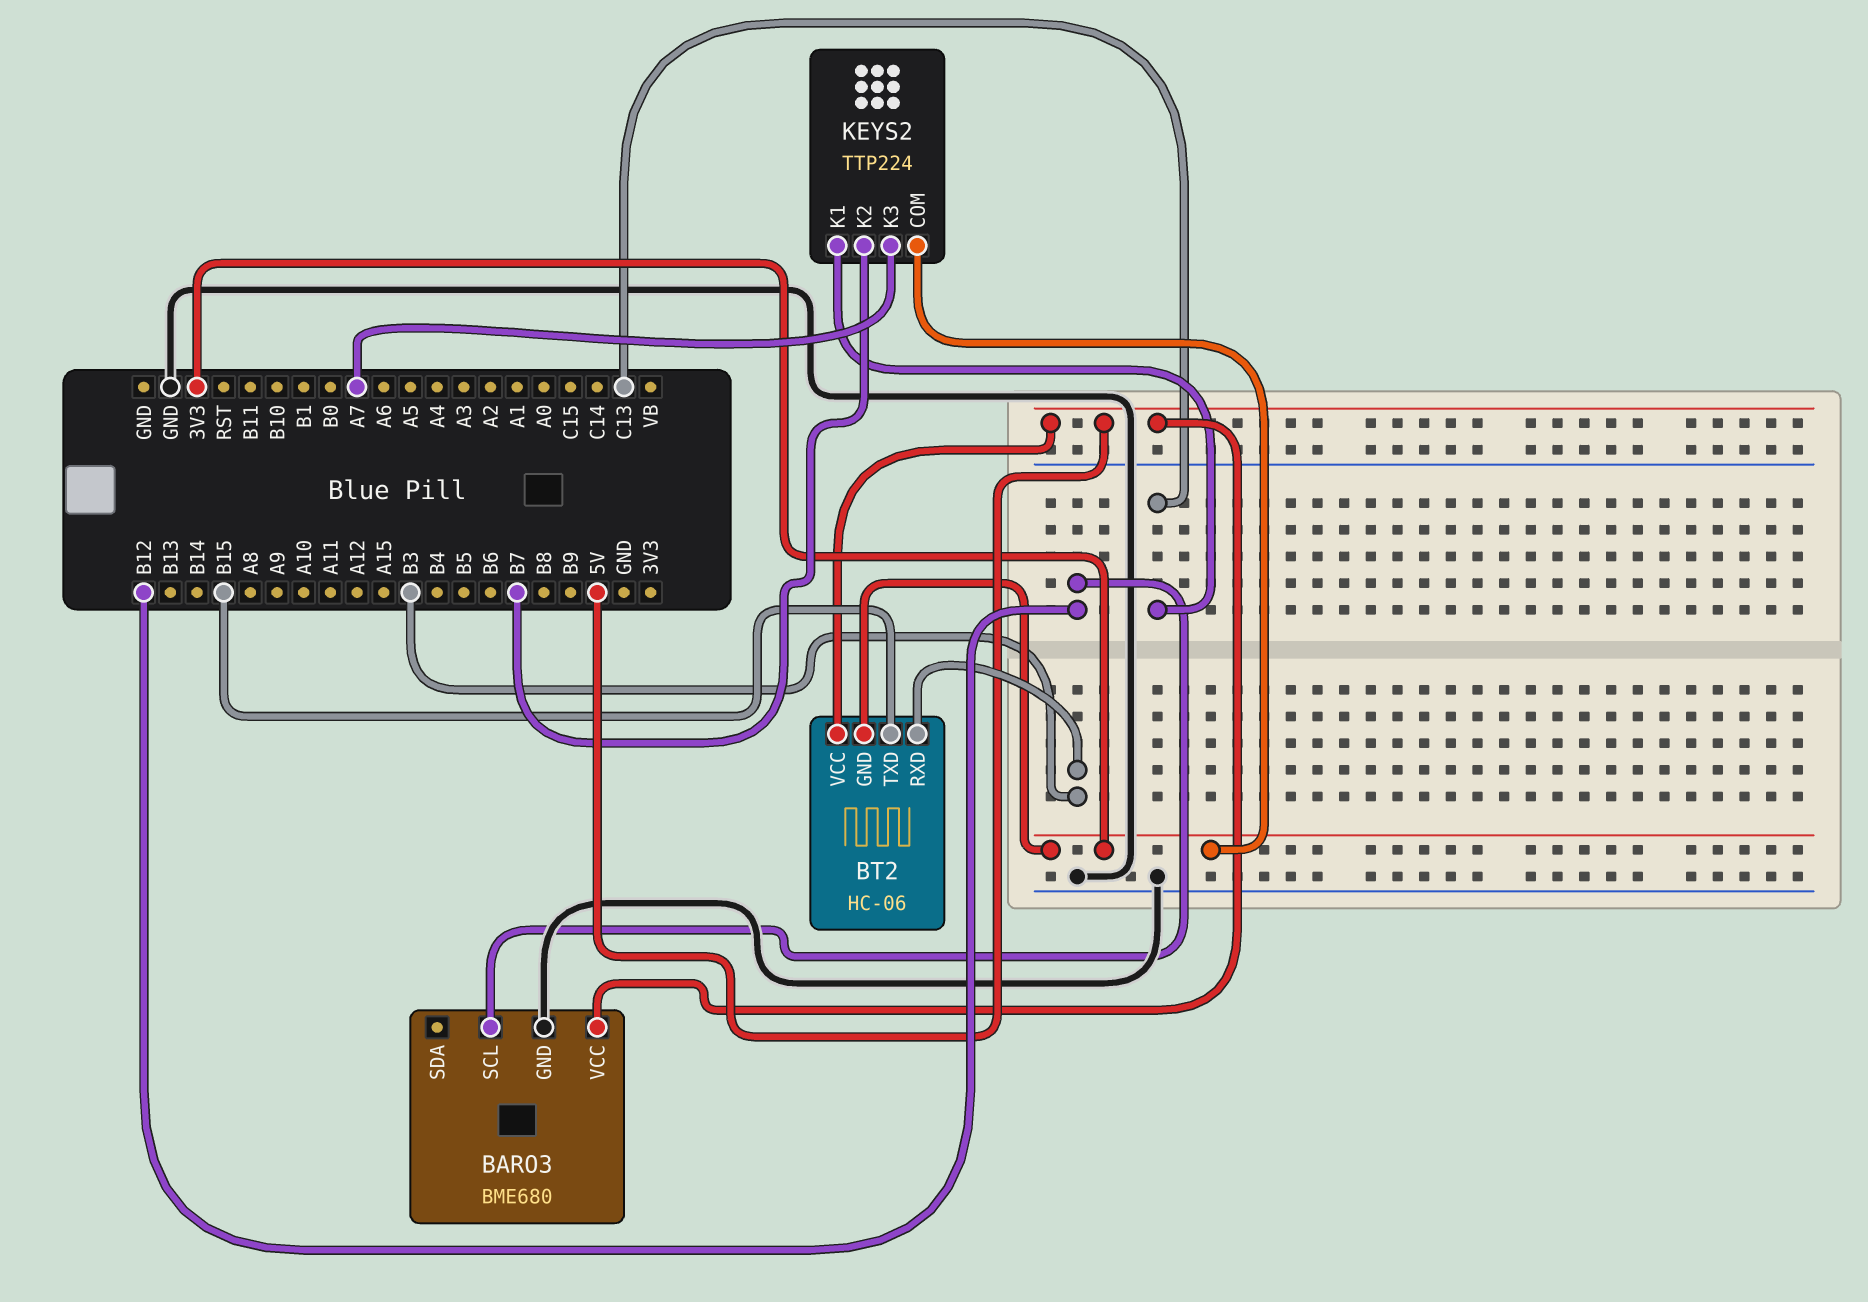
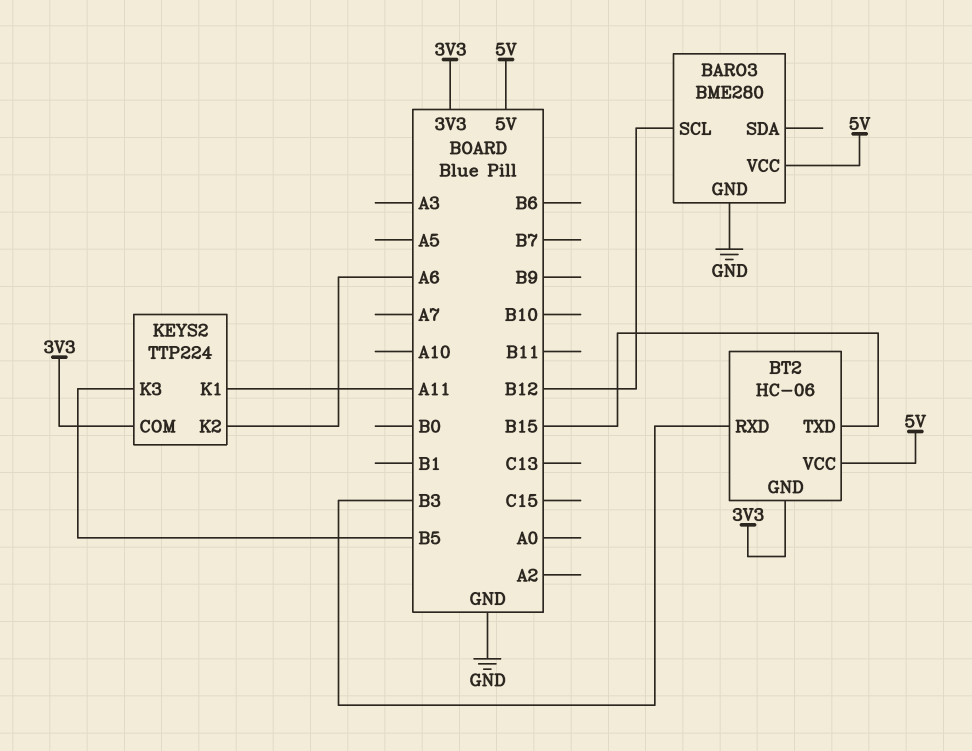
BARO3: BME680 -> BME280
KEYS2 pin K1: C13 -> A11
KEYS2 pin K2: B7 -> A6
KEYS2 pin K3: A7 -> B5

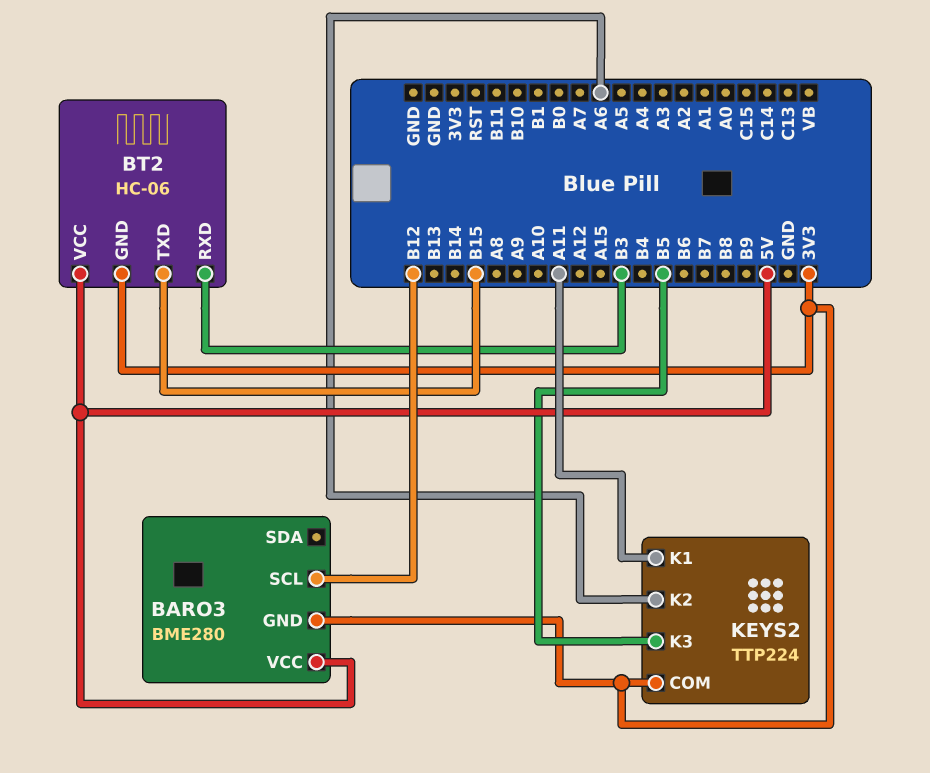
BARO3 pin GND: GND -> 3V3

